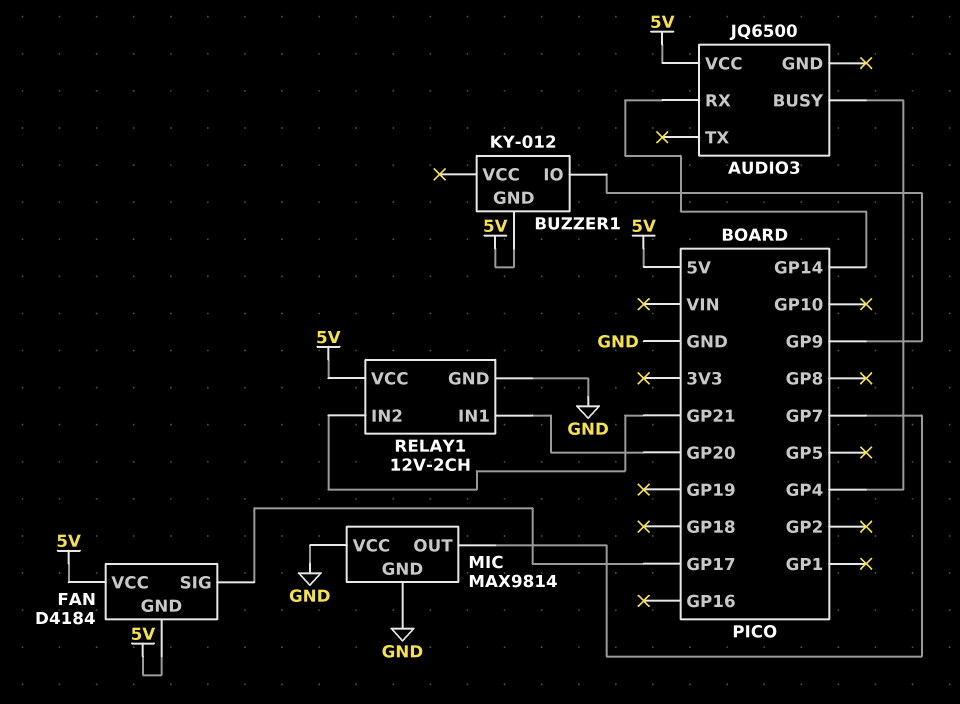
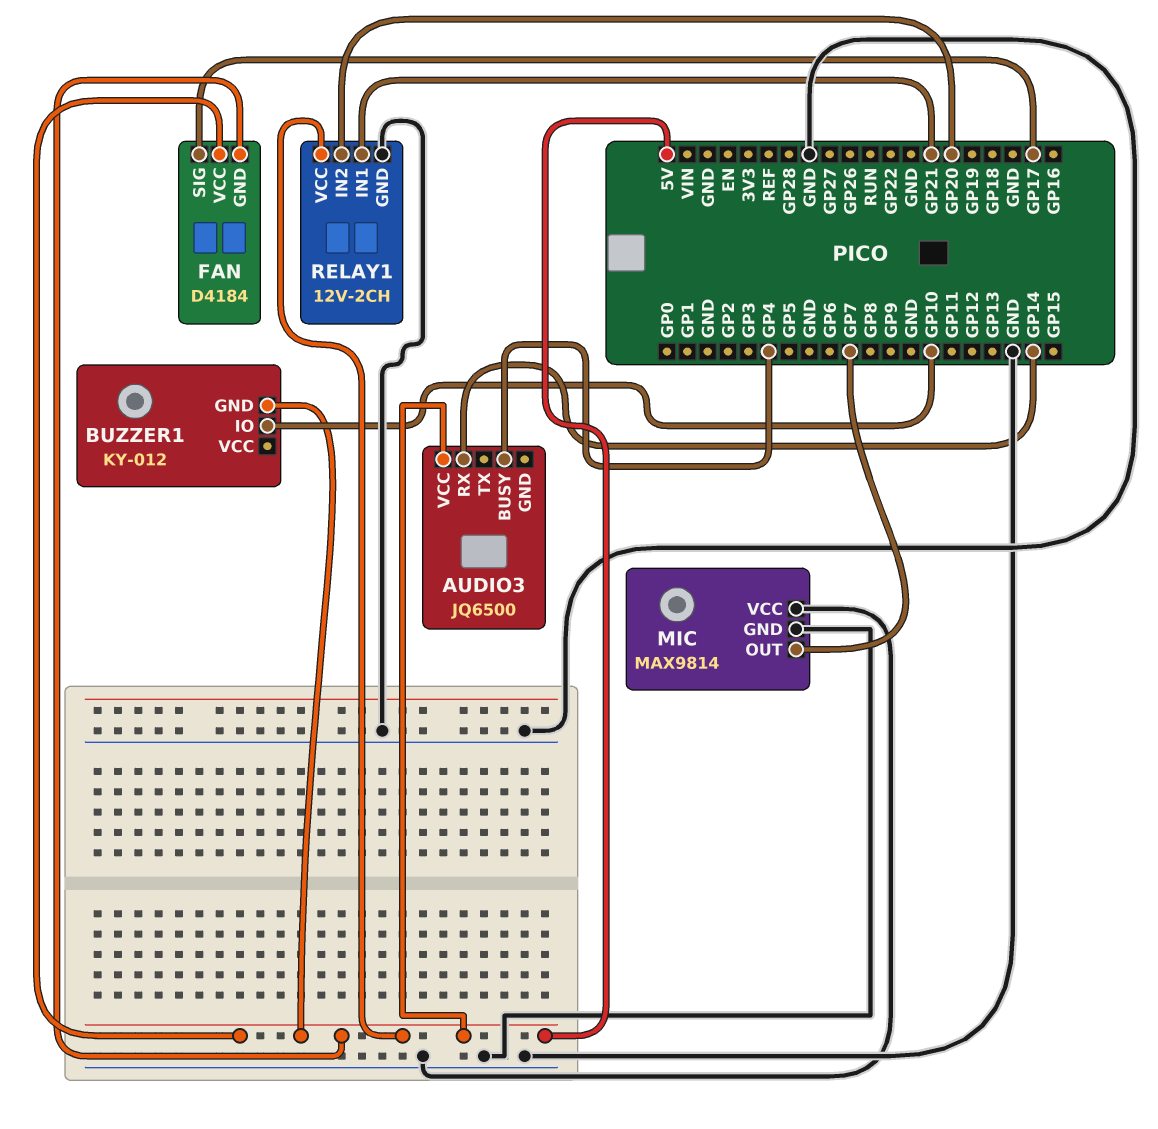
BUZZER1 pin IO: GP9 -> GP10
RELAY1 pin IN1: GP20 -> GP21
RELAY1 pin IN2: GP21 -> GP20

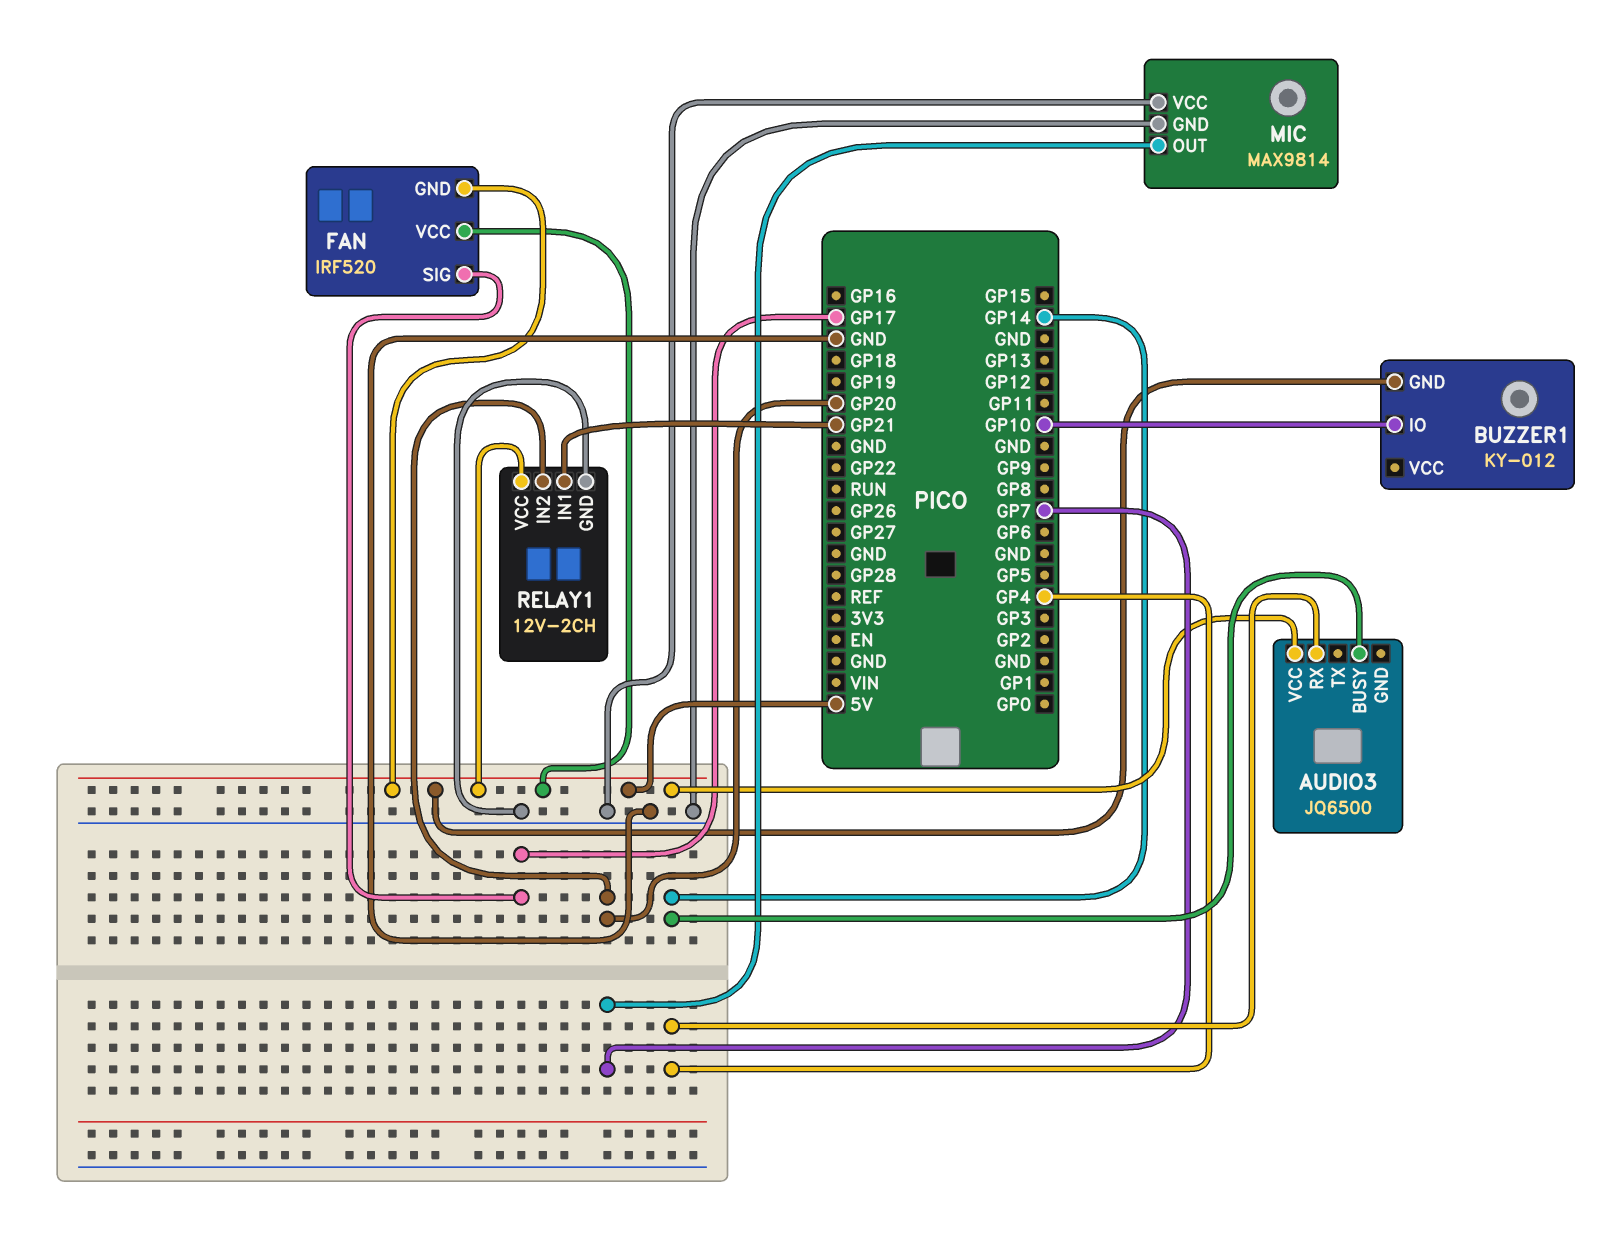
AUDIO3 pin BUSY: GP4 -> GP14
AUDIO3 pin RX: GP14 -> GP4
FAN: D4184 -> IRF520

